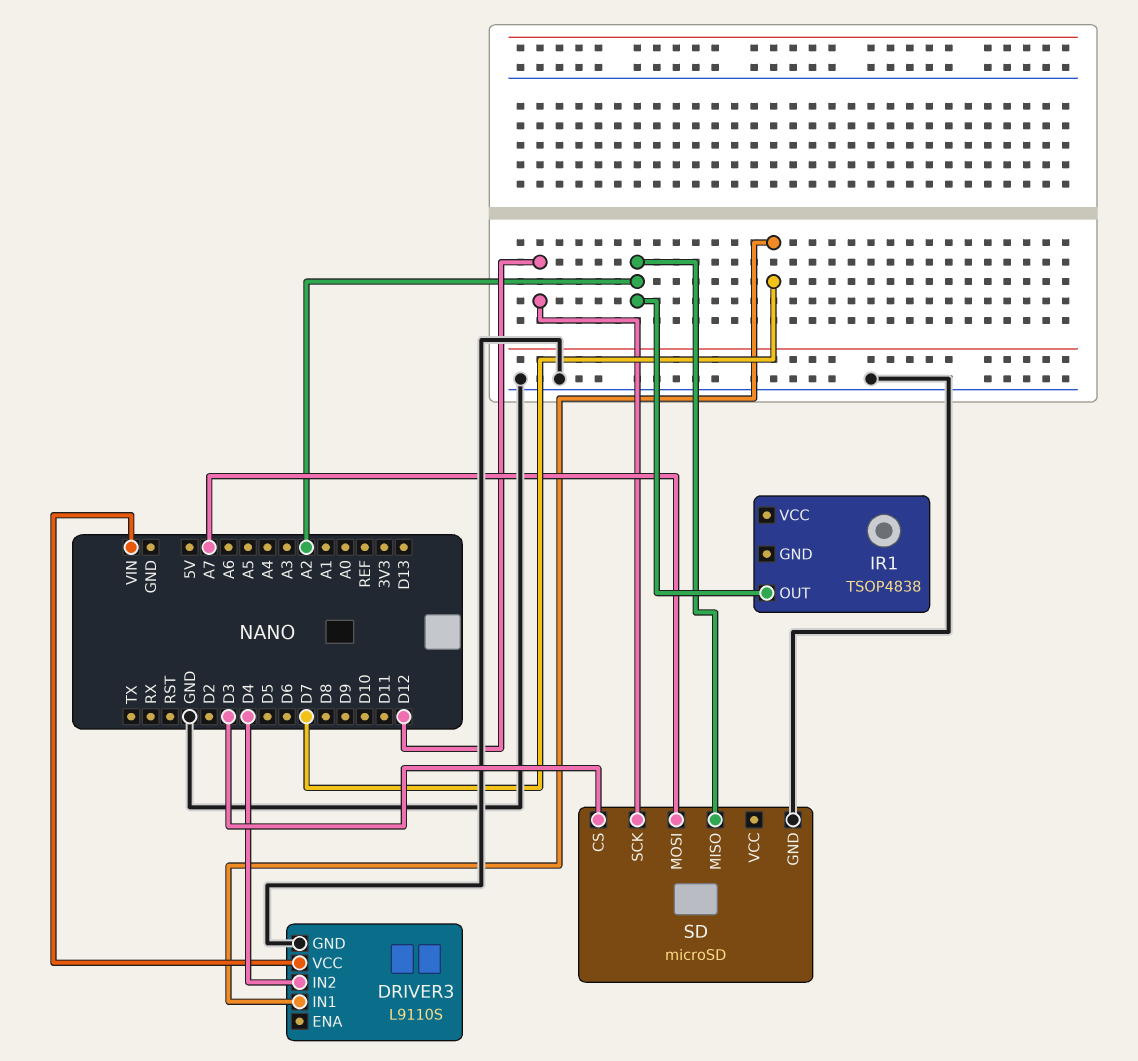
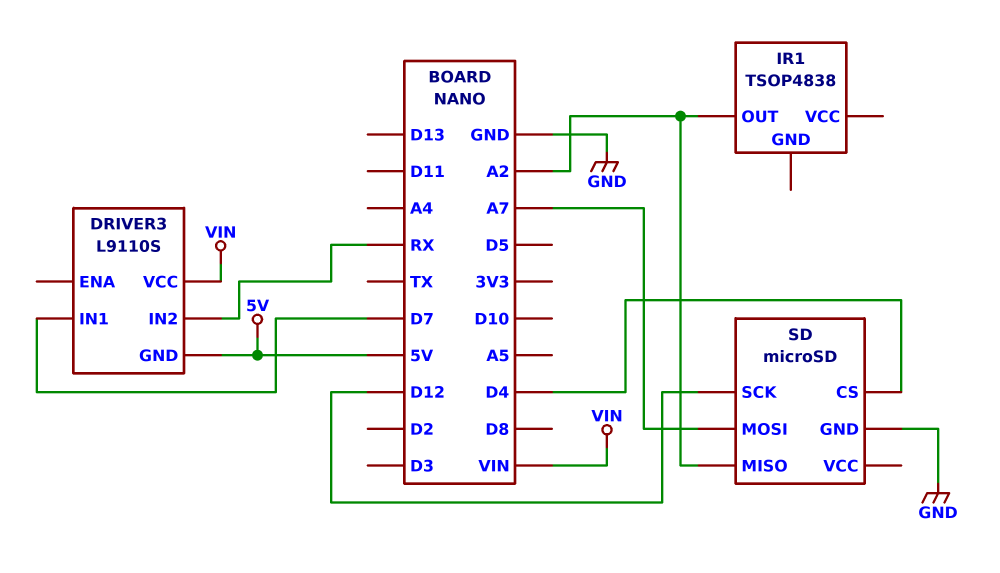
DRIVER3 pin GND: GND -> 5V
DRIVER3 pin IN2: D4 -> RX
SD pin CS: D3 -> D4

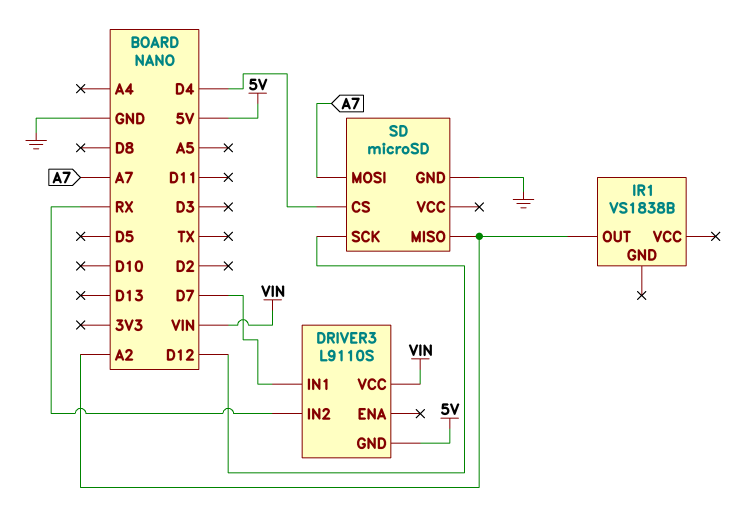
IR1: TSOP4838 -> VS1838B

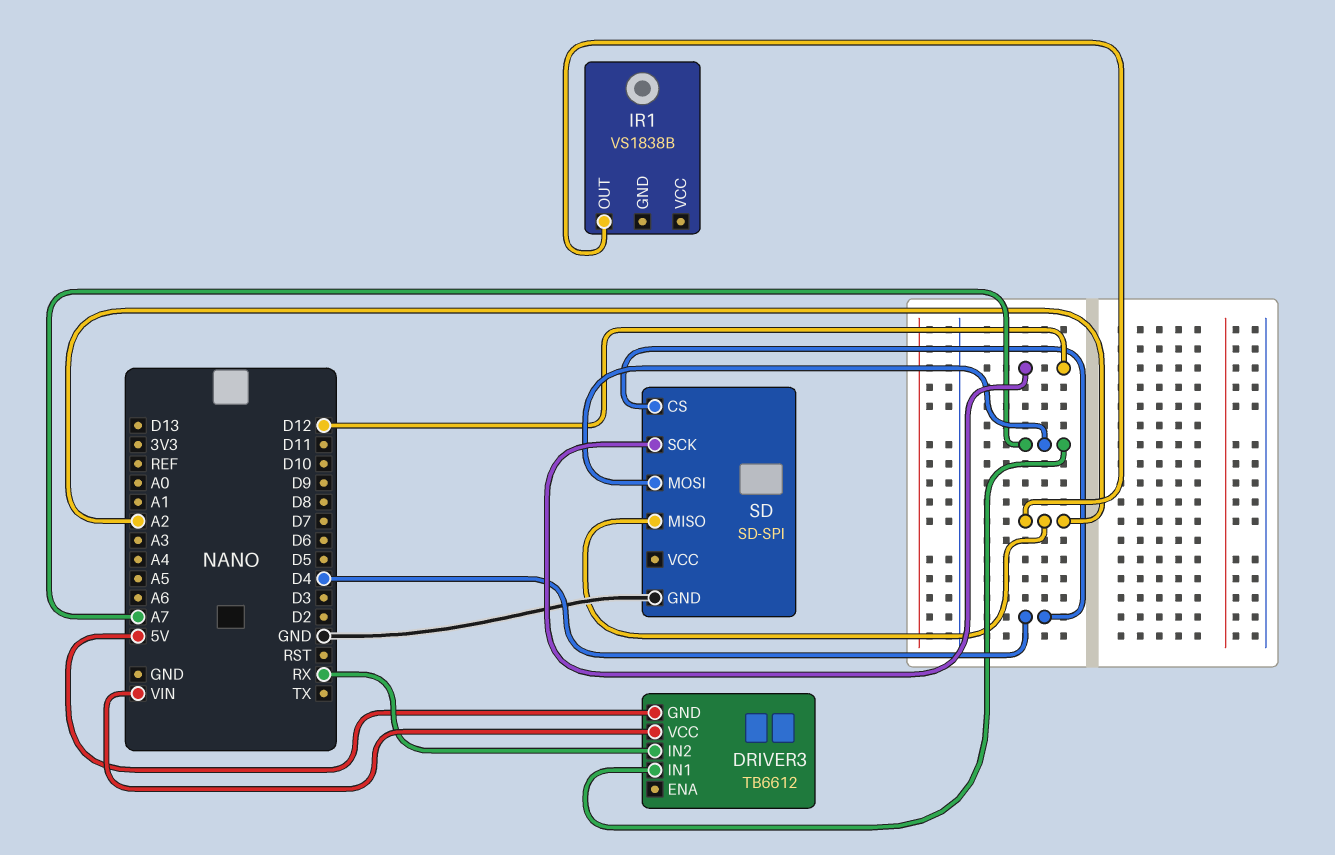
DRIVER3: L9110S -> TB6612
DRIVER3 pin IN1: D7 -> A7
SD: microSD -> SD-SPI

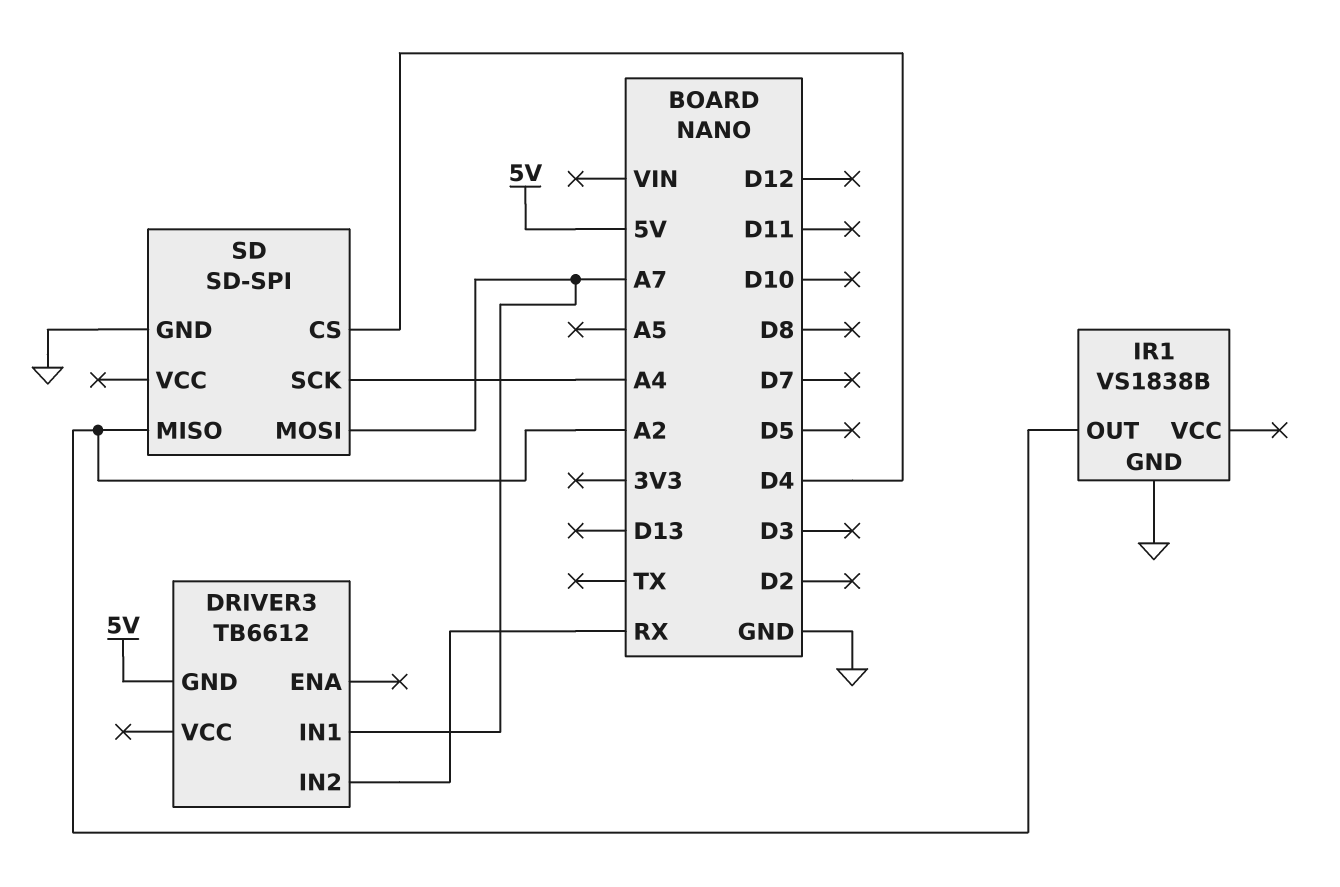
DRIVER3 pin VCC: VIN -> none
IR1 pin GND: none -> GND
SD pin SCK: D12 -> A4

